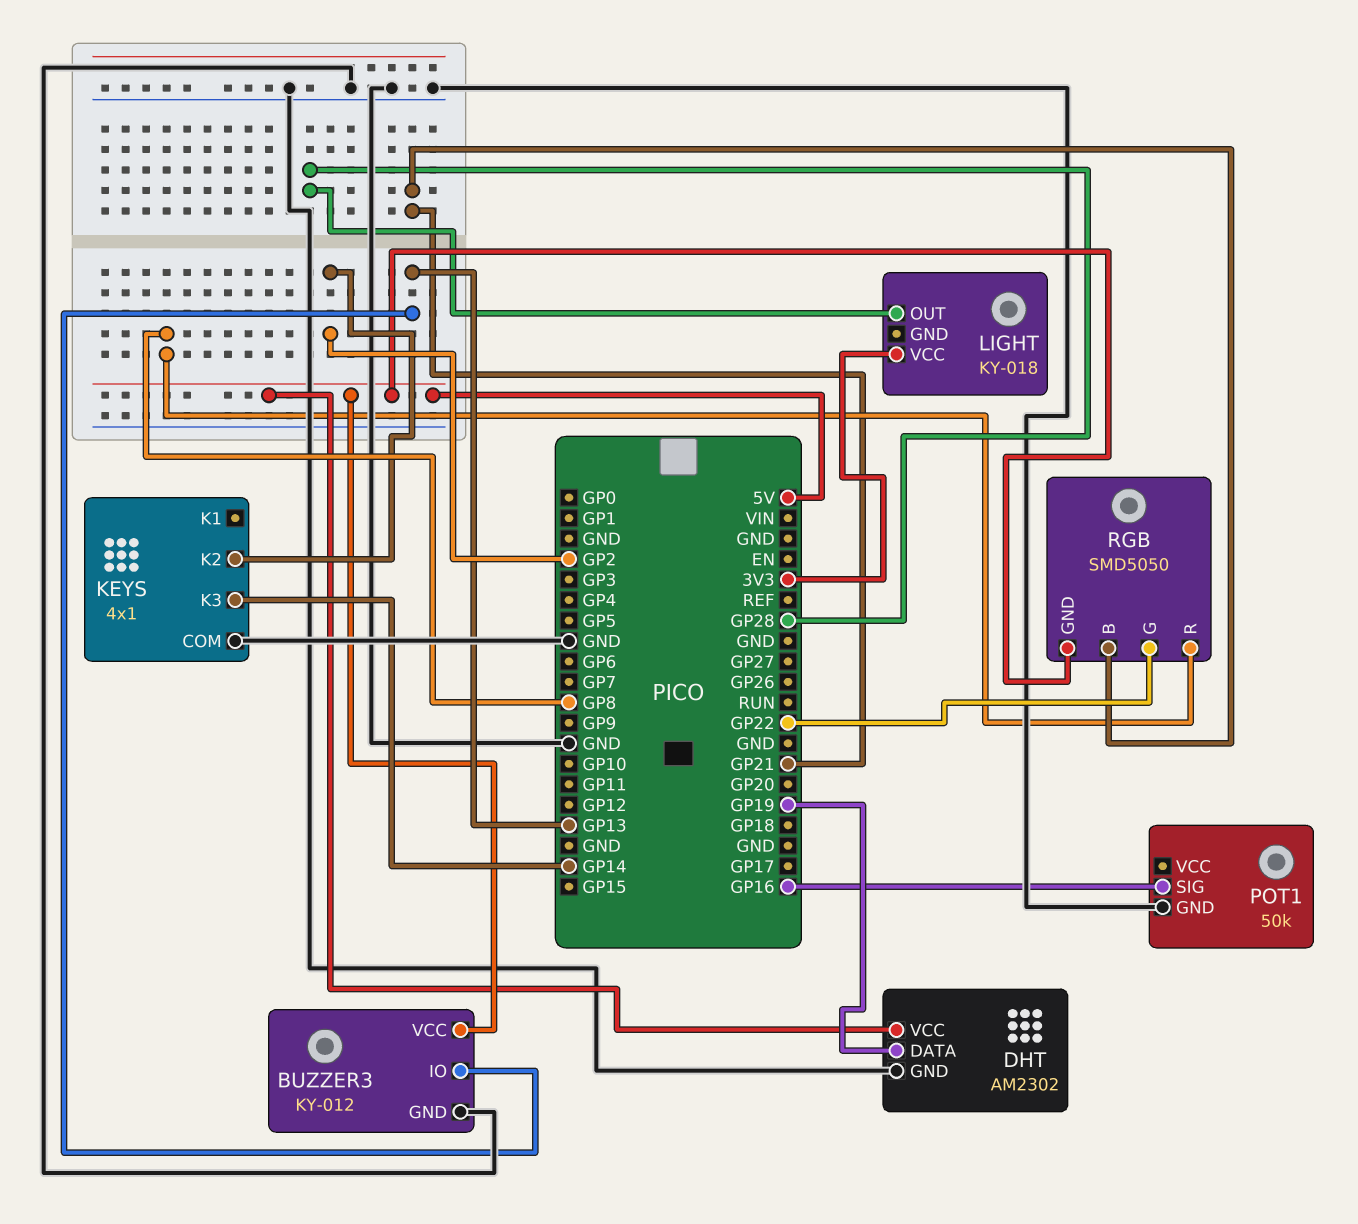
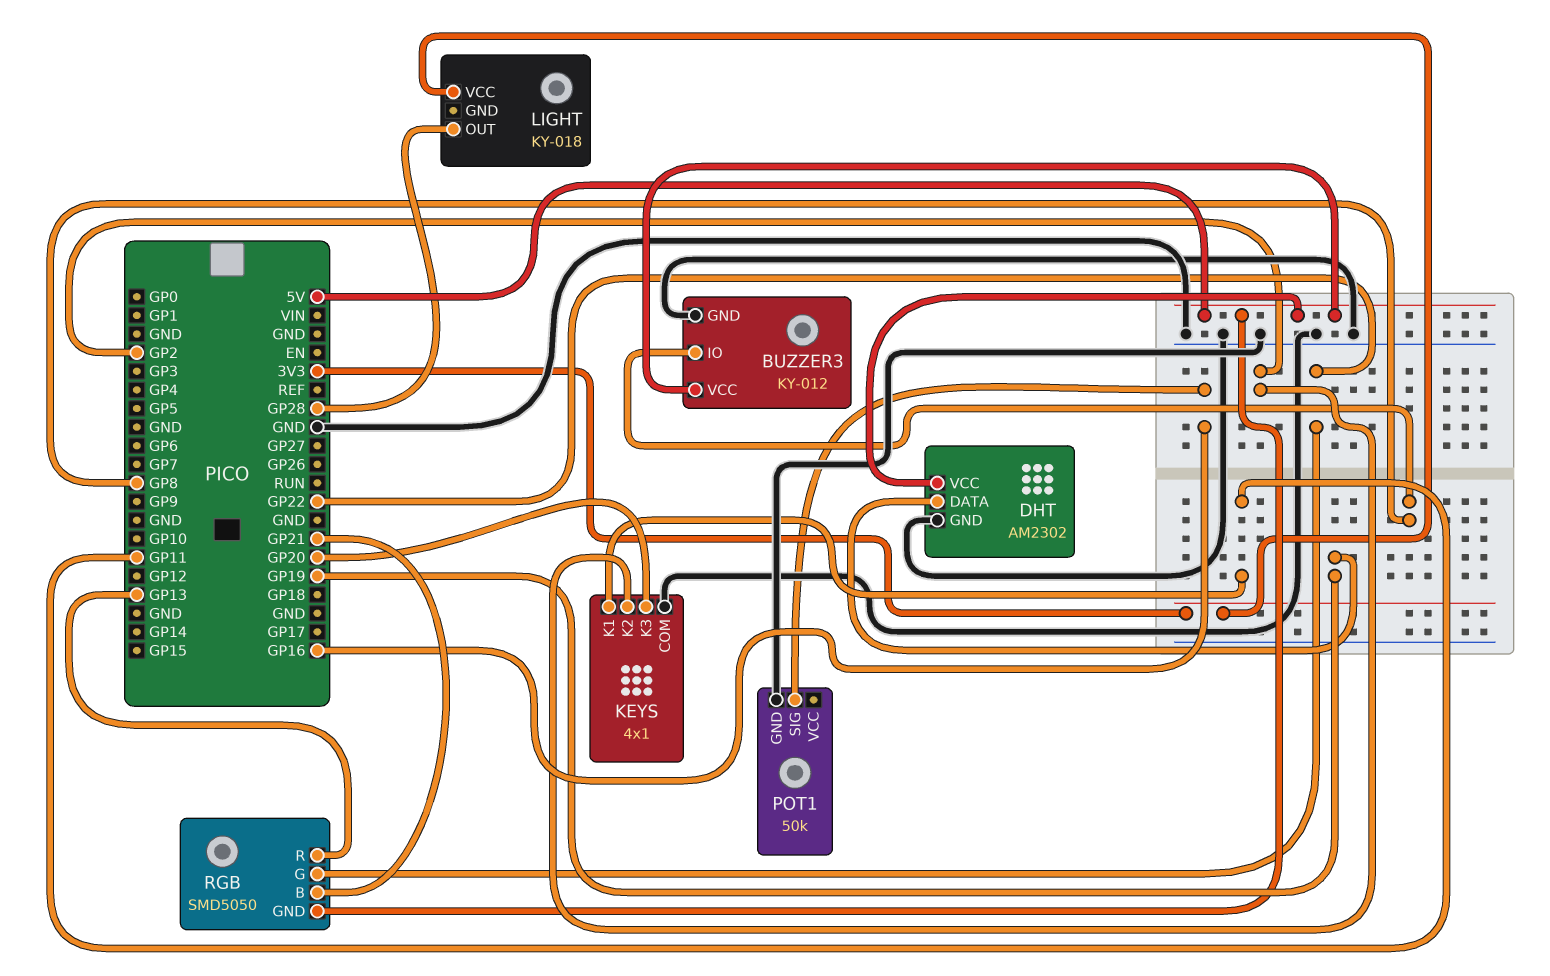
BUZZER3 pin IO: GP13 -> GP8
KEYS pin K1: none -> GP11
KEYS pin K3: GP14 -> GP20
RGB pin R: GP8 -> GP13

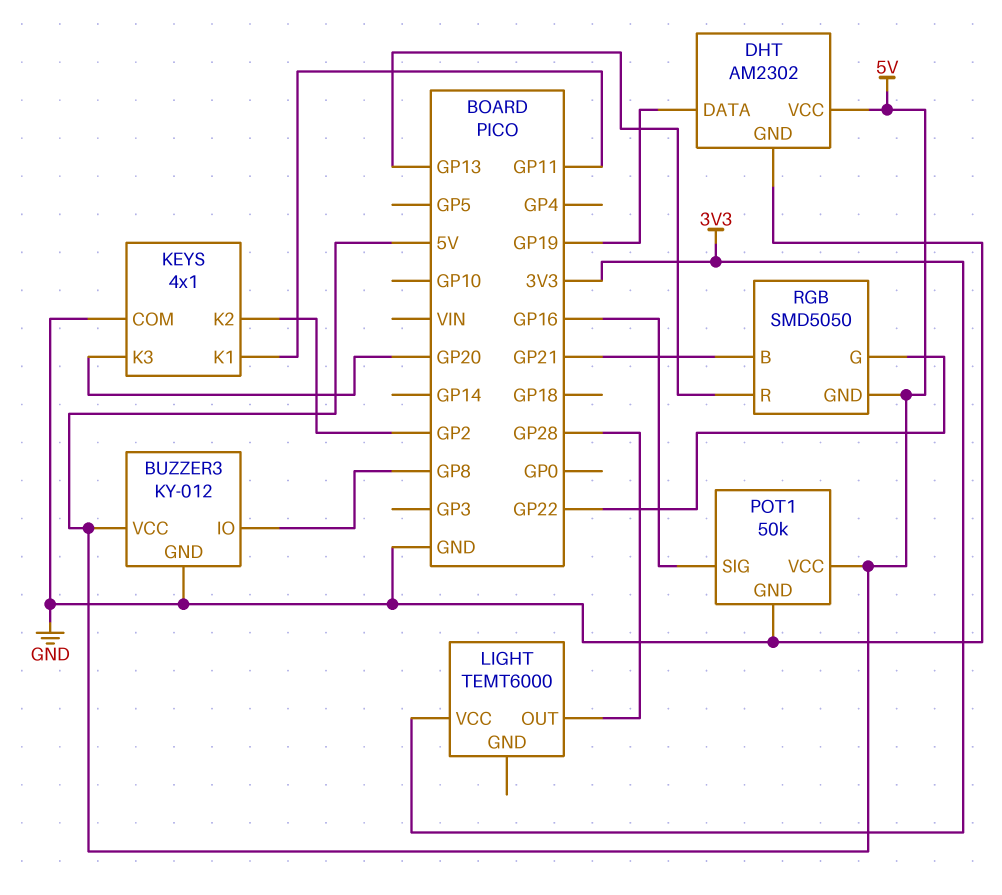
LIGHT: KY-018 -> TEMT6000
POT1 pin VCC: none -> 5V

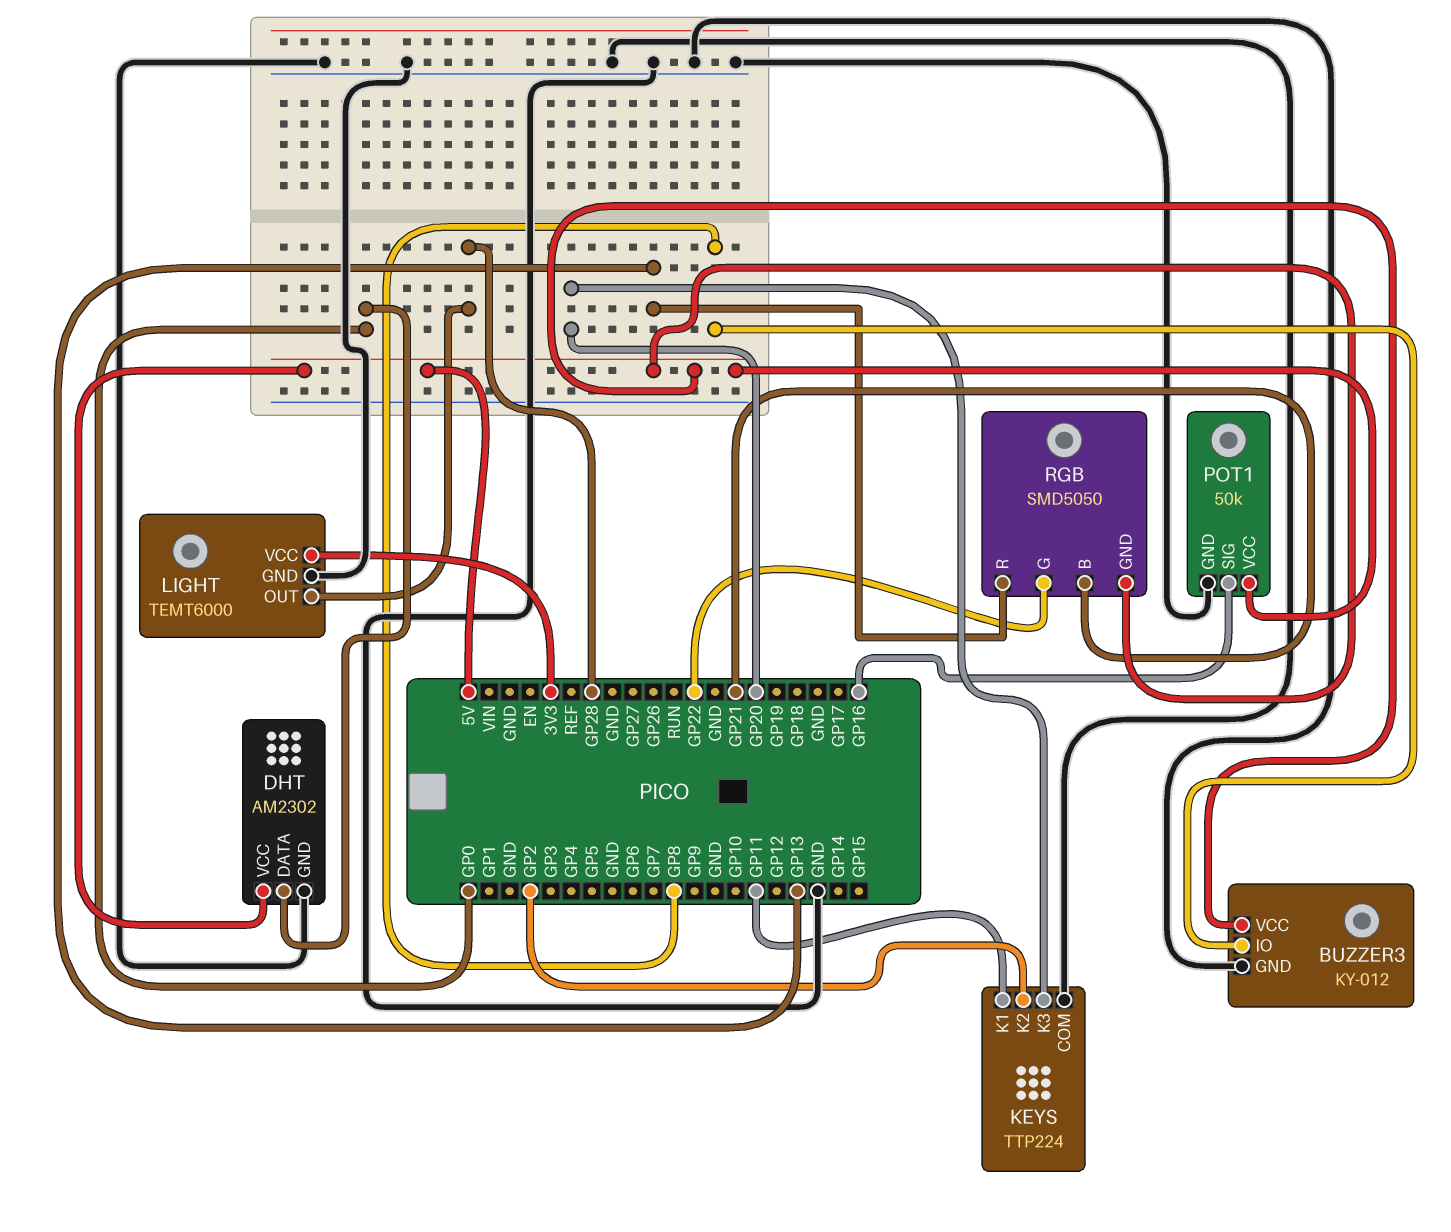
DHT pin DATA: GP19 -> GP0
KEYS: 4x1 -> TTP224
LIGHT pin GND: none -> GND

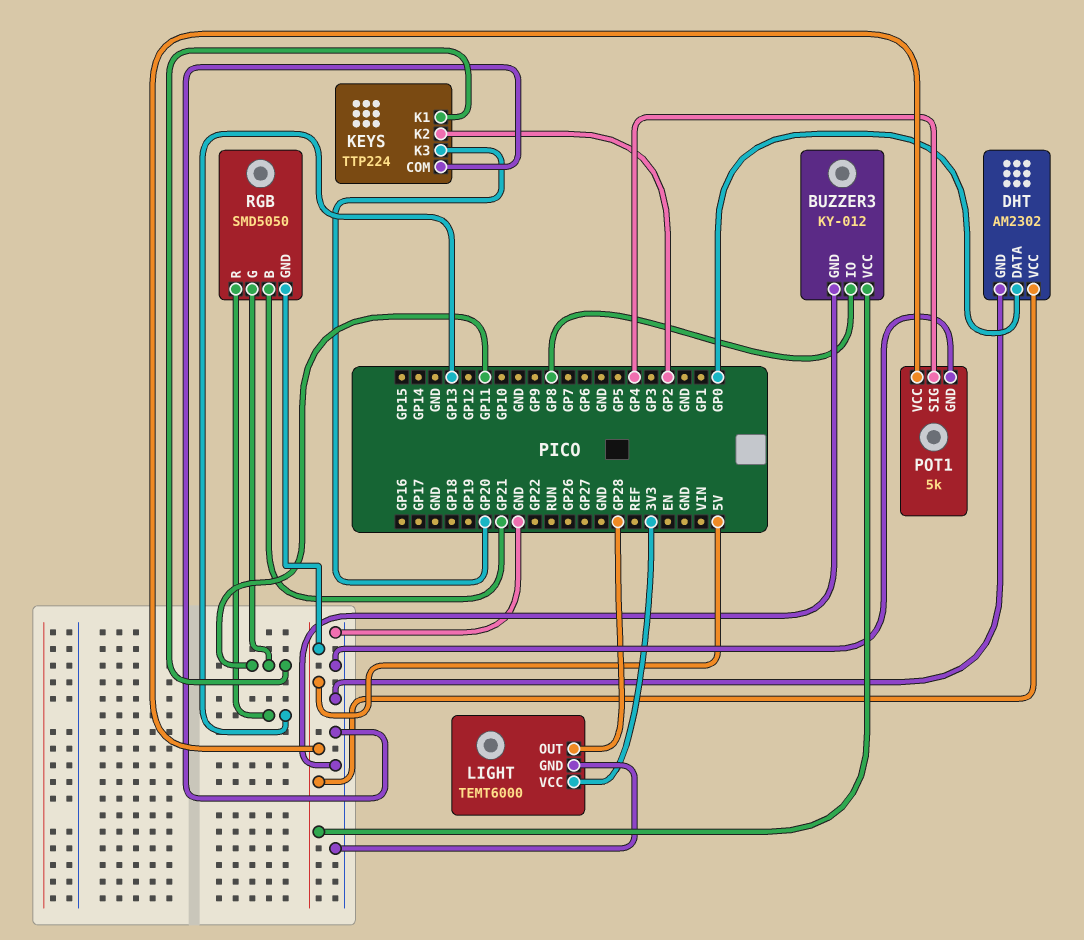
POT1: 50k -> 5k
POT1 pin SIG: GP16 -> GP4
RGB pin G: GP22 -> GP11

